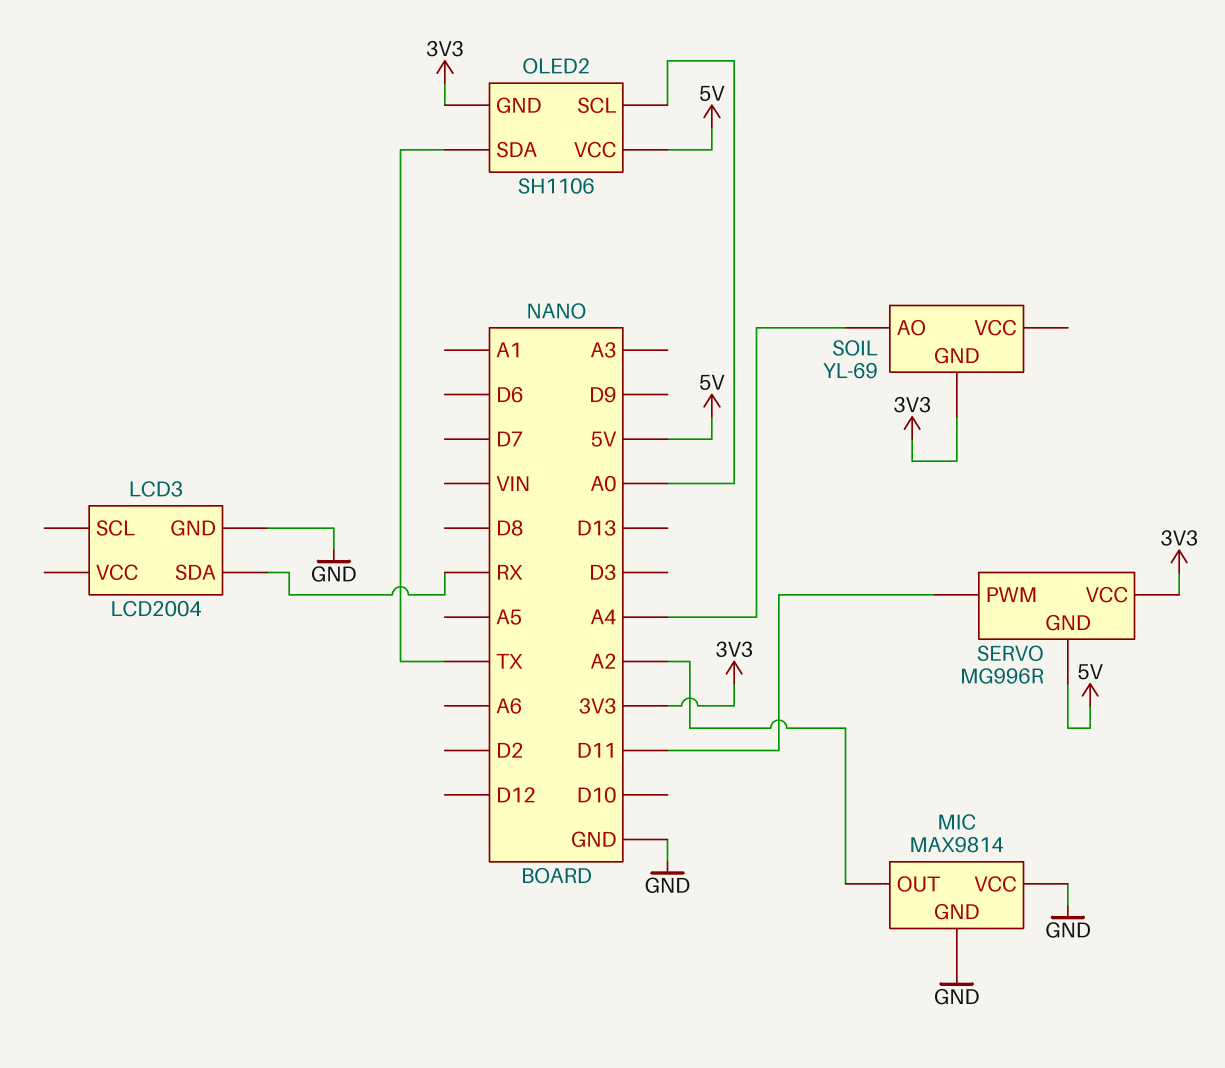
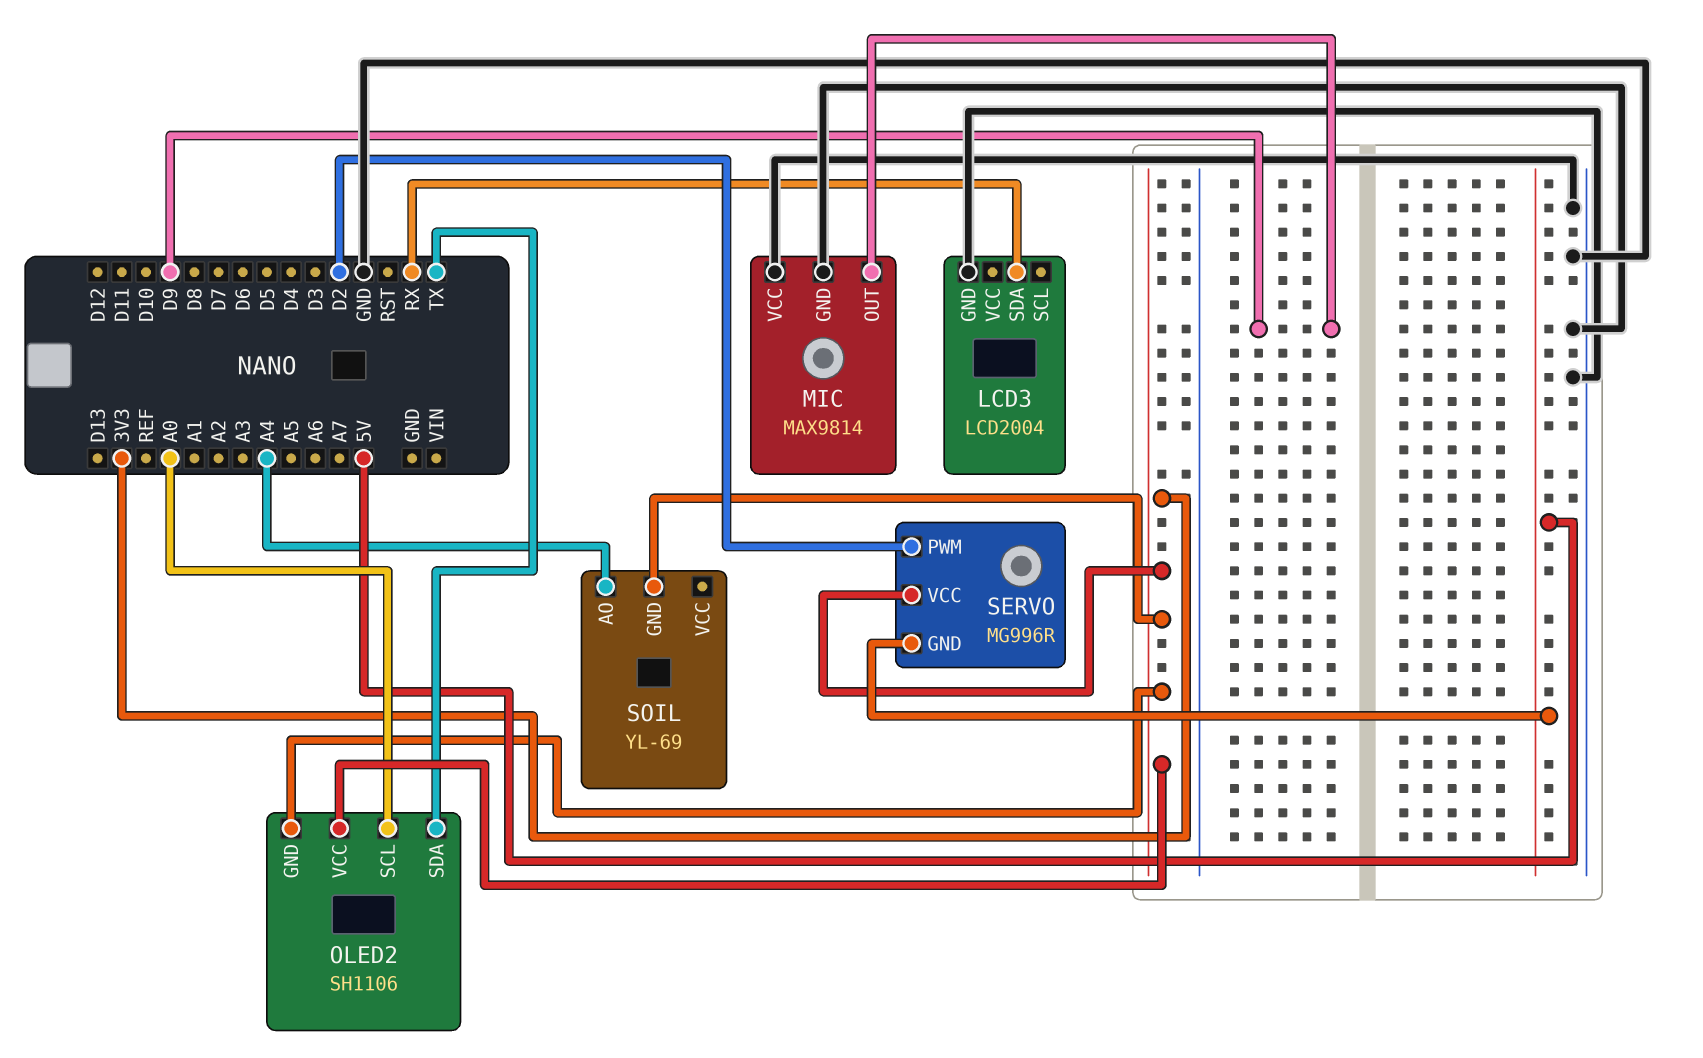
MIC pin OUT: A2 -> D9
OLED2 pin VCC: 5V -> 3V3
SERVO pin PWM: D11 -> D2

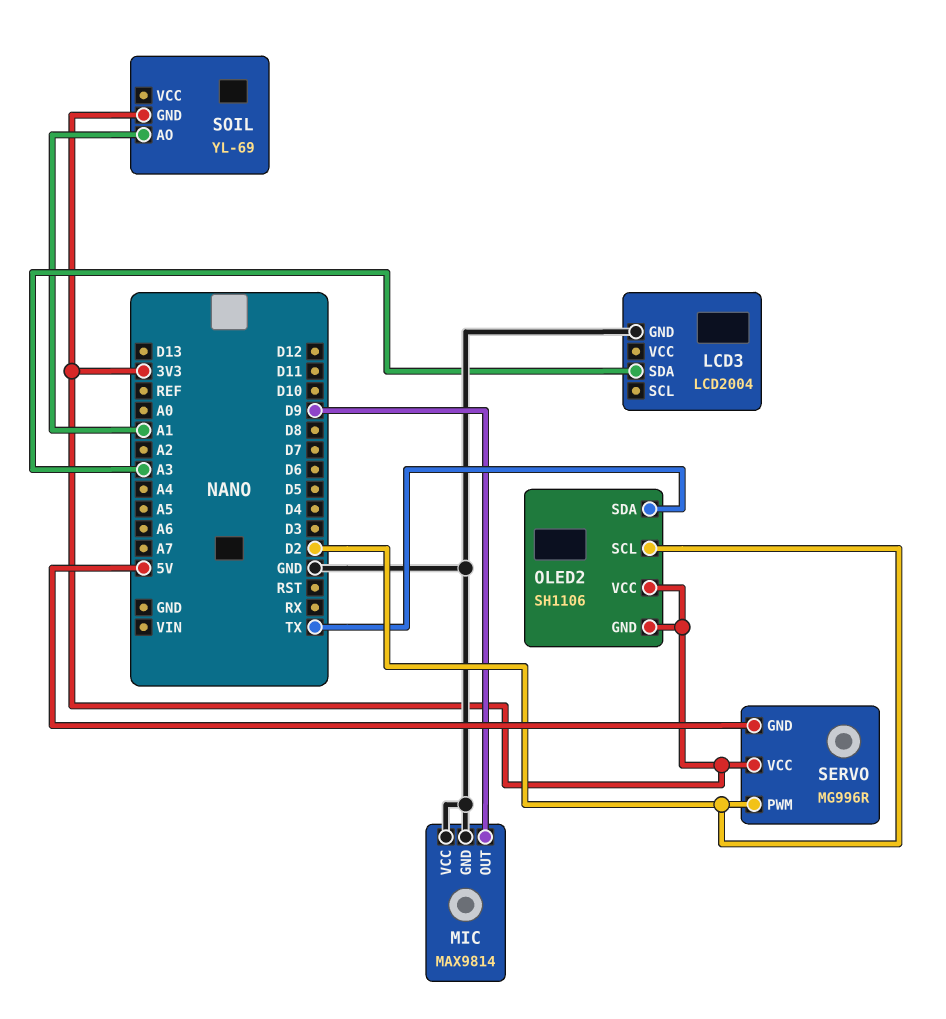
LCD3 pin SDA: RX -> A3
OLED2 pin SCL: A0 -> D2
SOIL pin AO: A4 -> A1

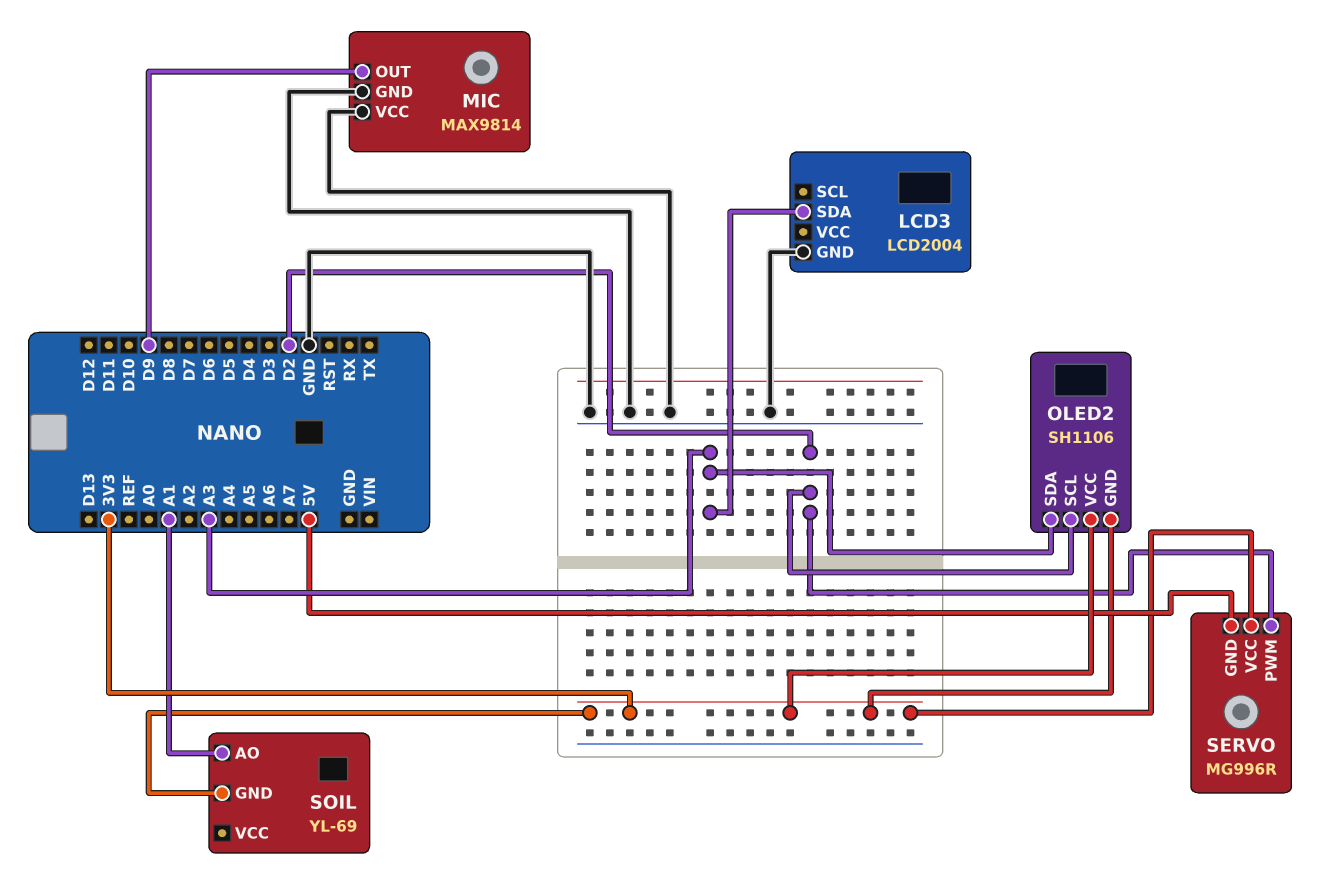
OLED2 pin SDA: TX -> A3

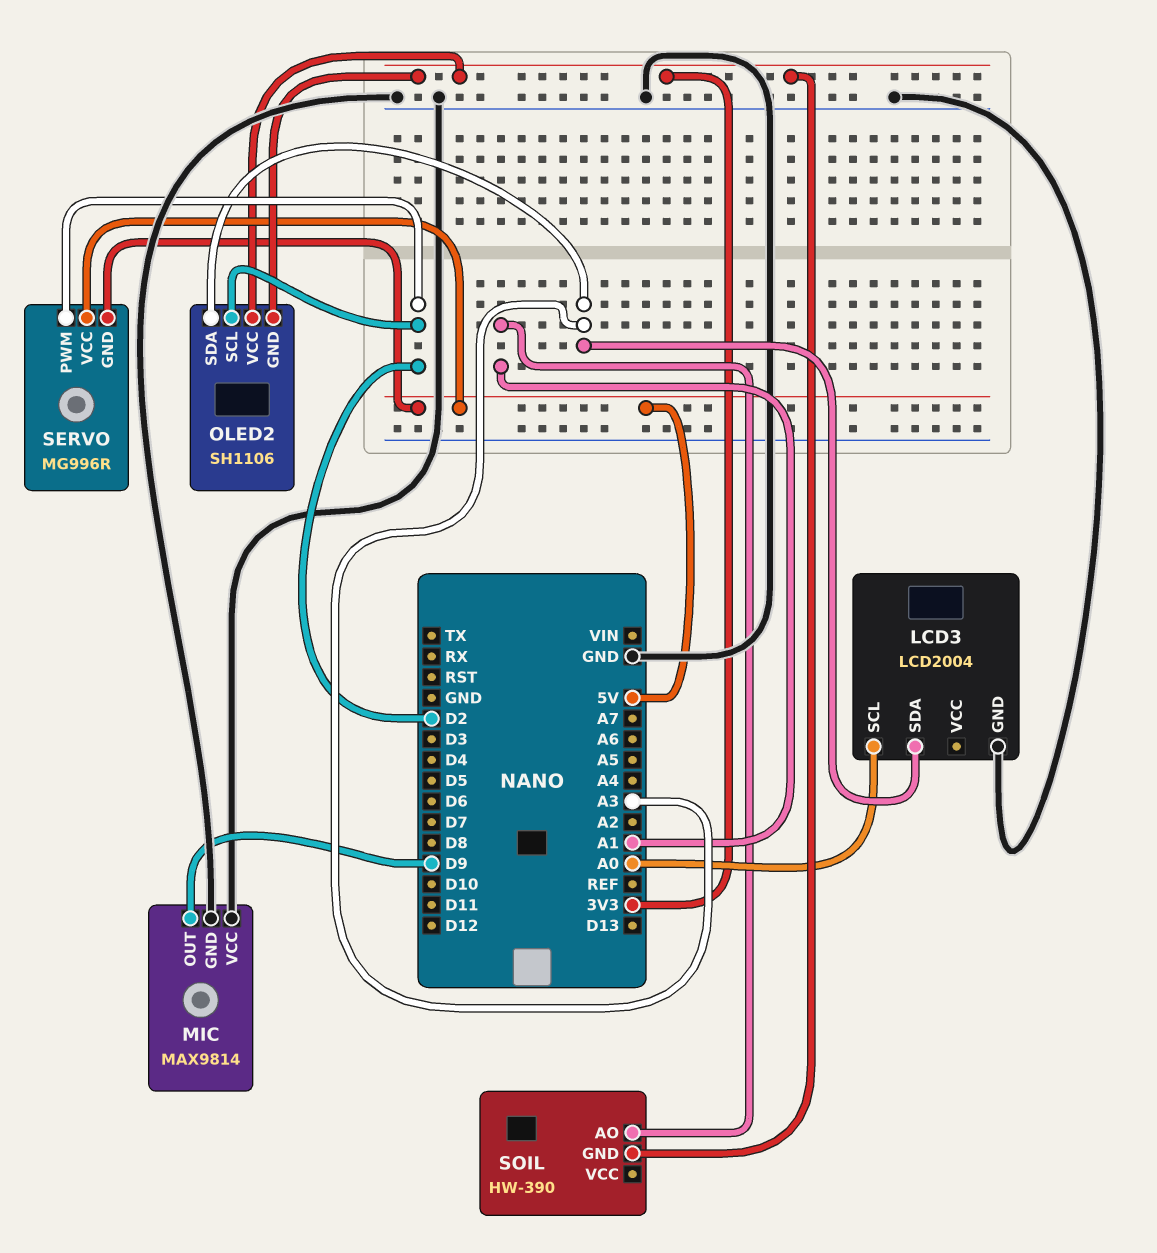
LCD3 pin SCL: none -> A0
SERVO pin VCC: 3V3 -> 5V
SOIL: YL-69 -> HW-390

